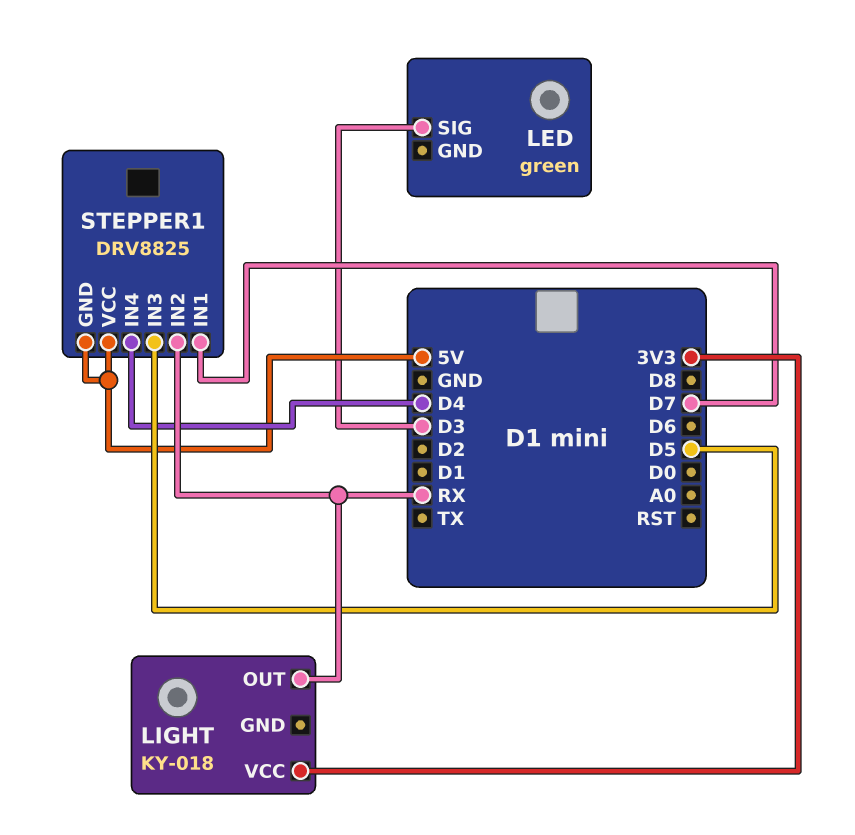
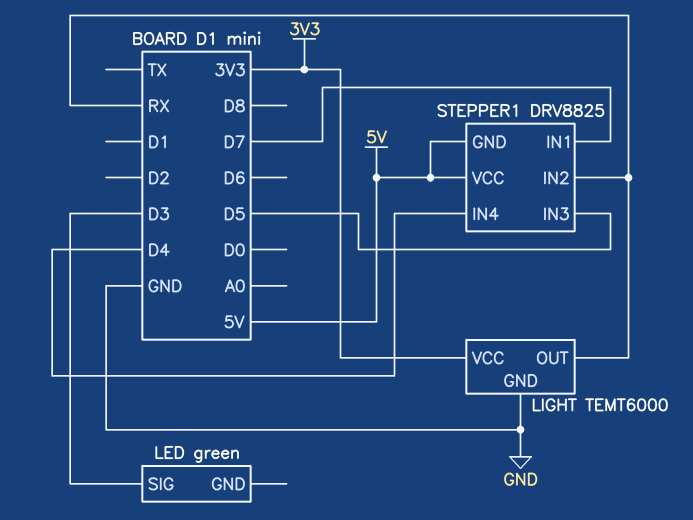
LIGHT: KY-018 -> TEMT6000
LIGHT pin GND: none -> GND

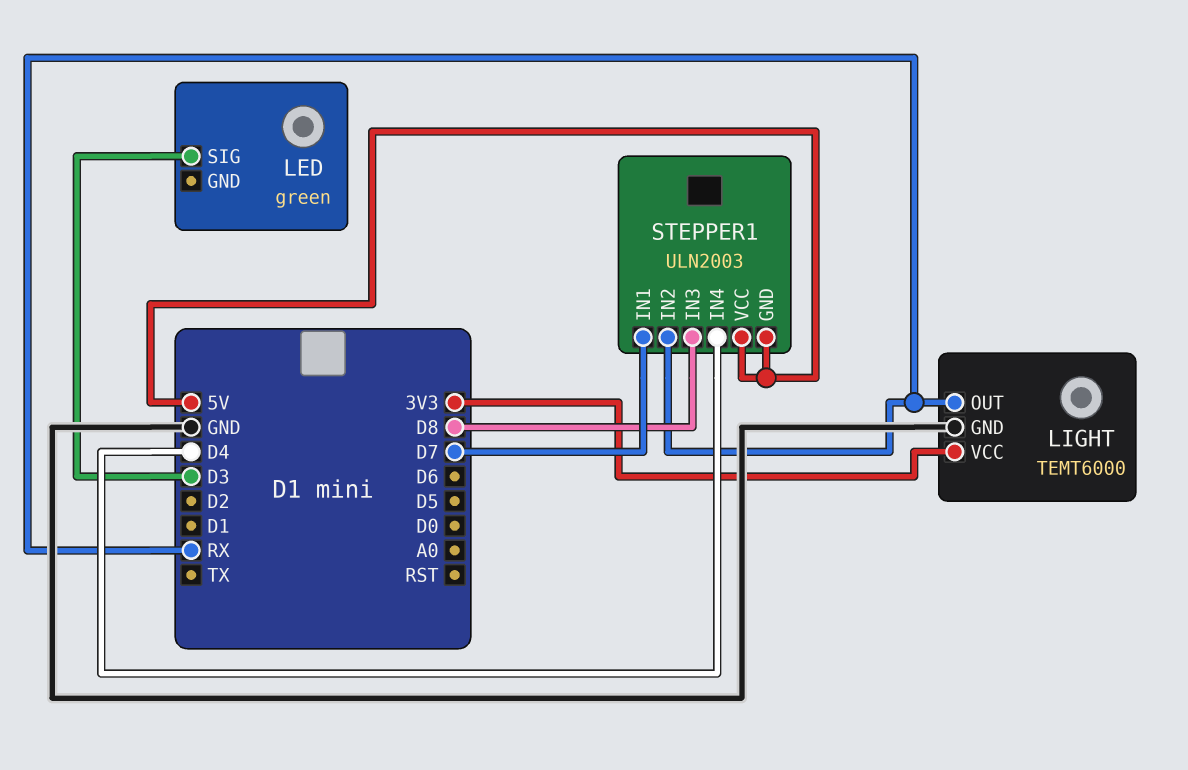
STEPPER1: DRV8825 -> ULN2003
STEPPER1 pin IN3: D5 -> D8

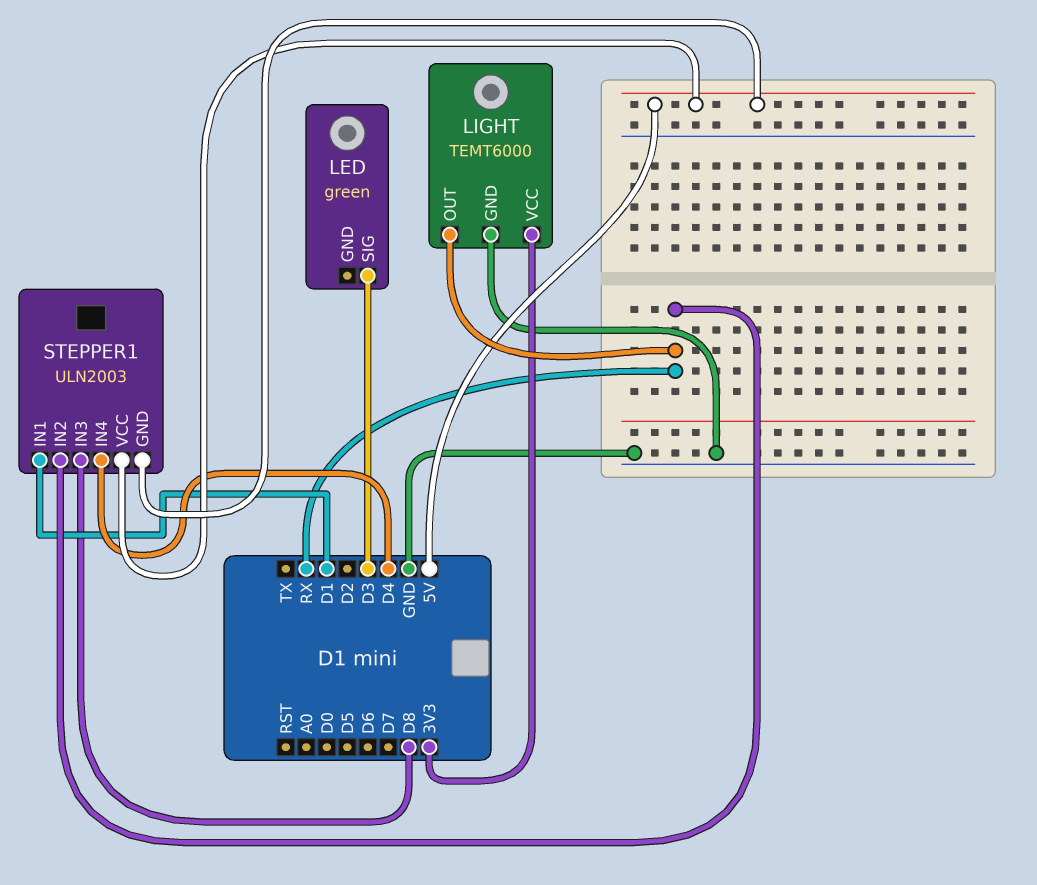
STEPPER1 pin IN1: D7 -> D1

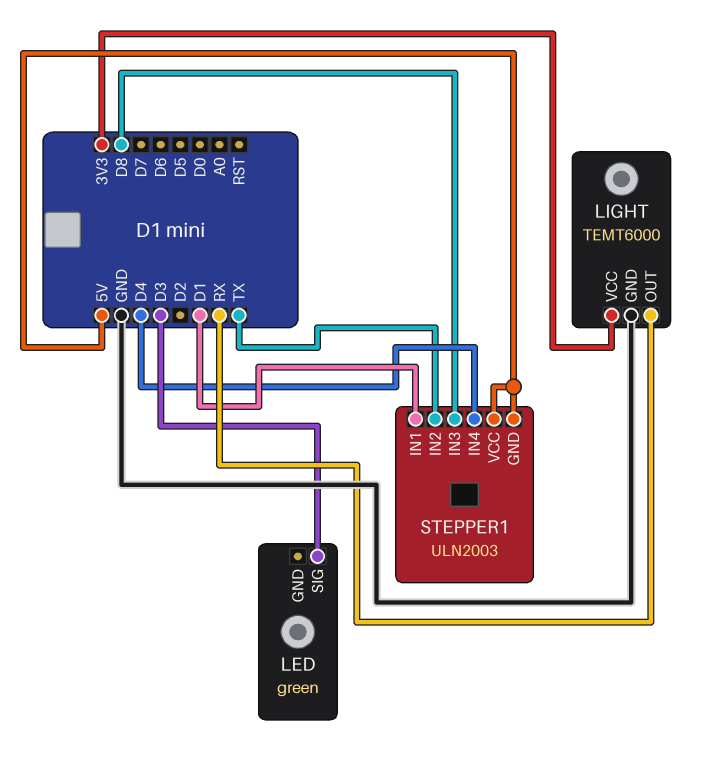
STEPPER1 pin IN2: RX -> TX

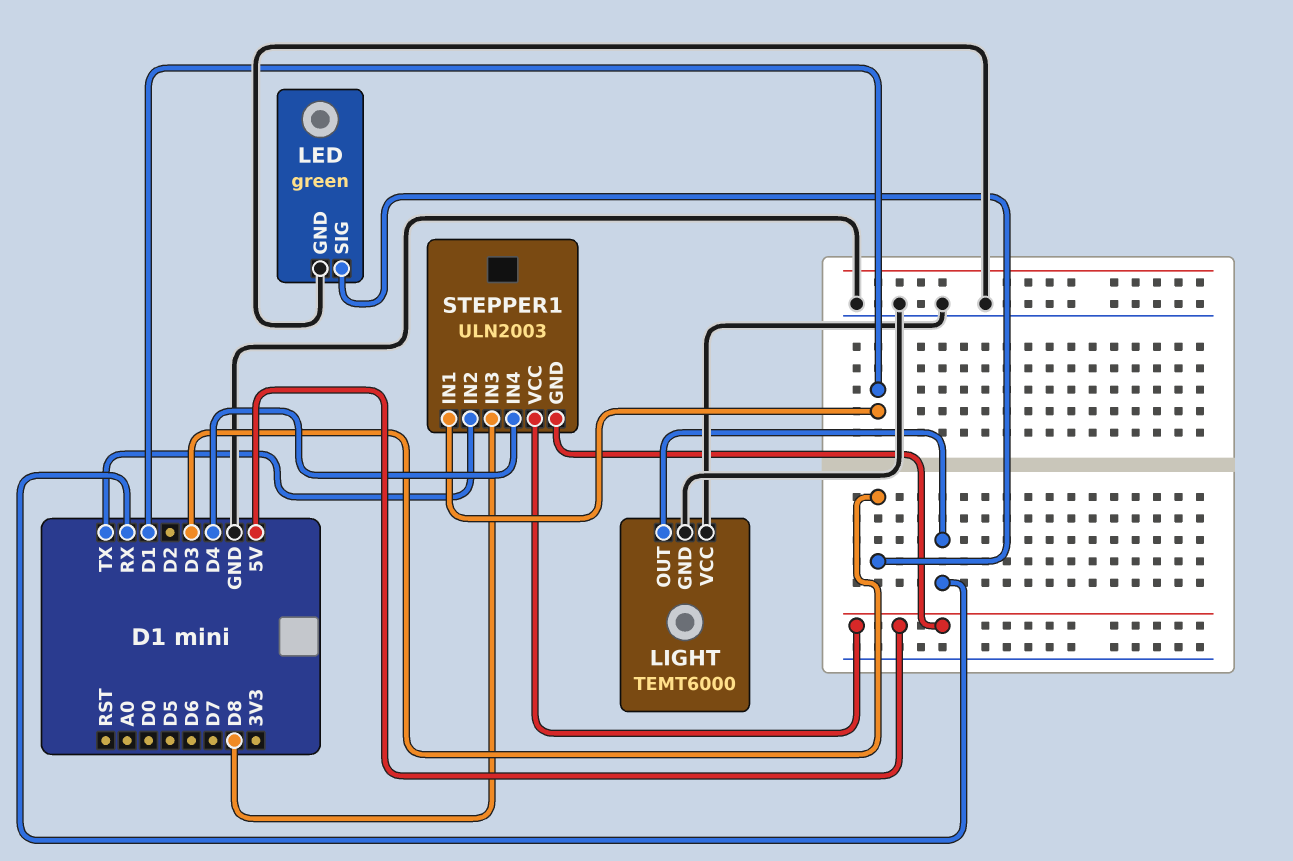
LED pin GND: none -> GND
LIGHT pin VCC: 3V3 -> GND

